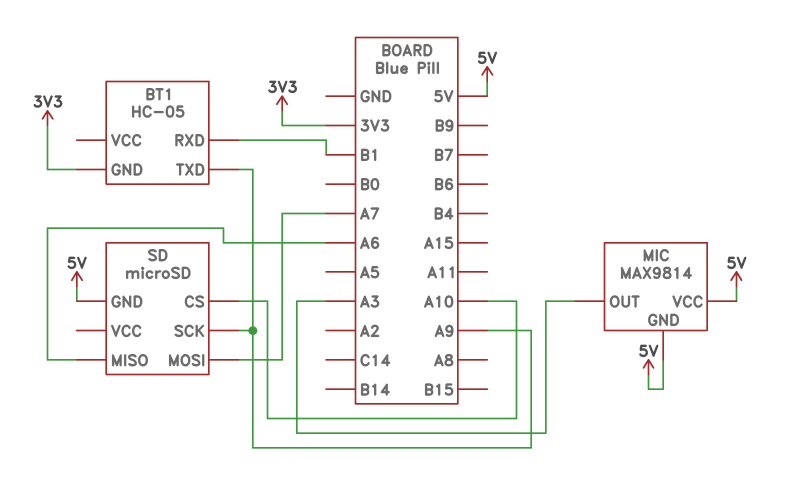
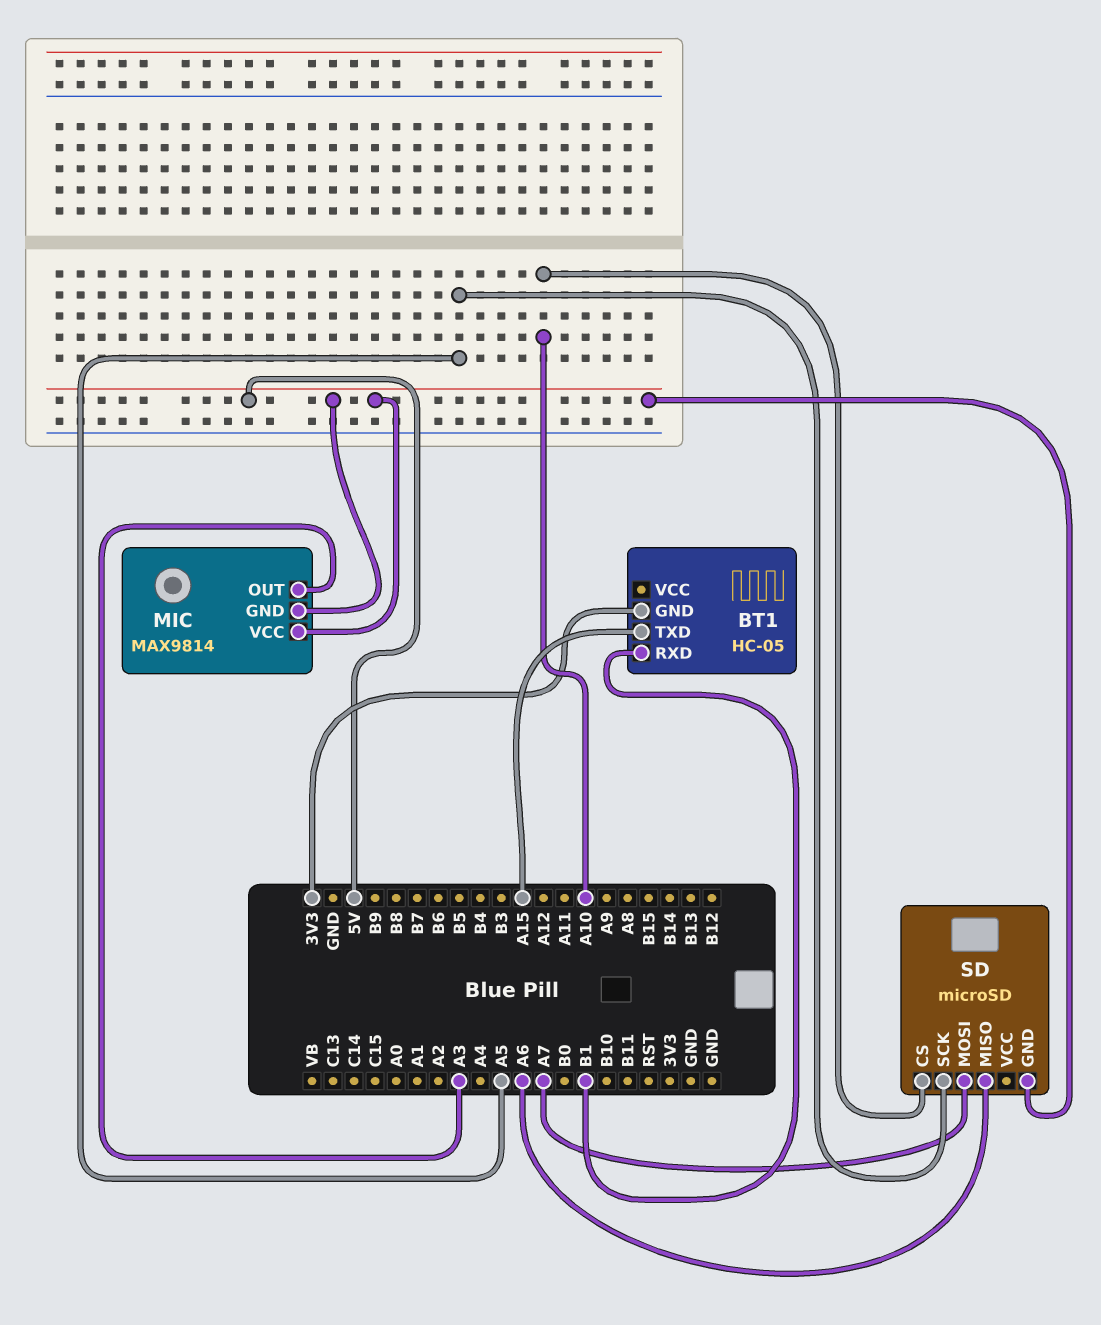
BT1 pin TXD: A9 -> A15
SD pin SCK: A9 -> A5

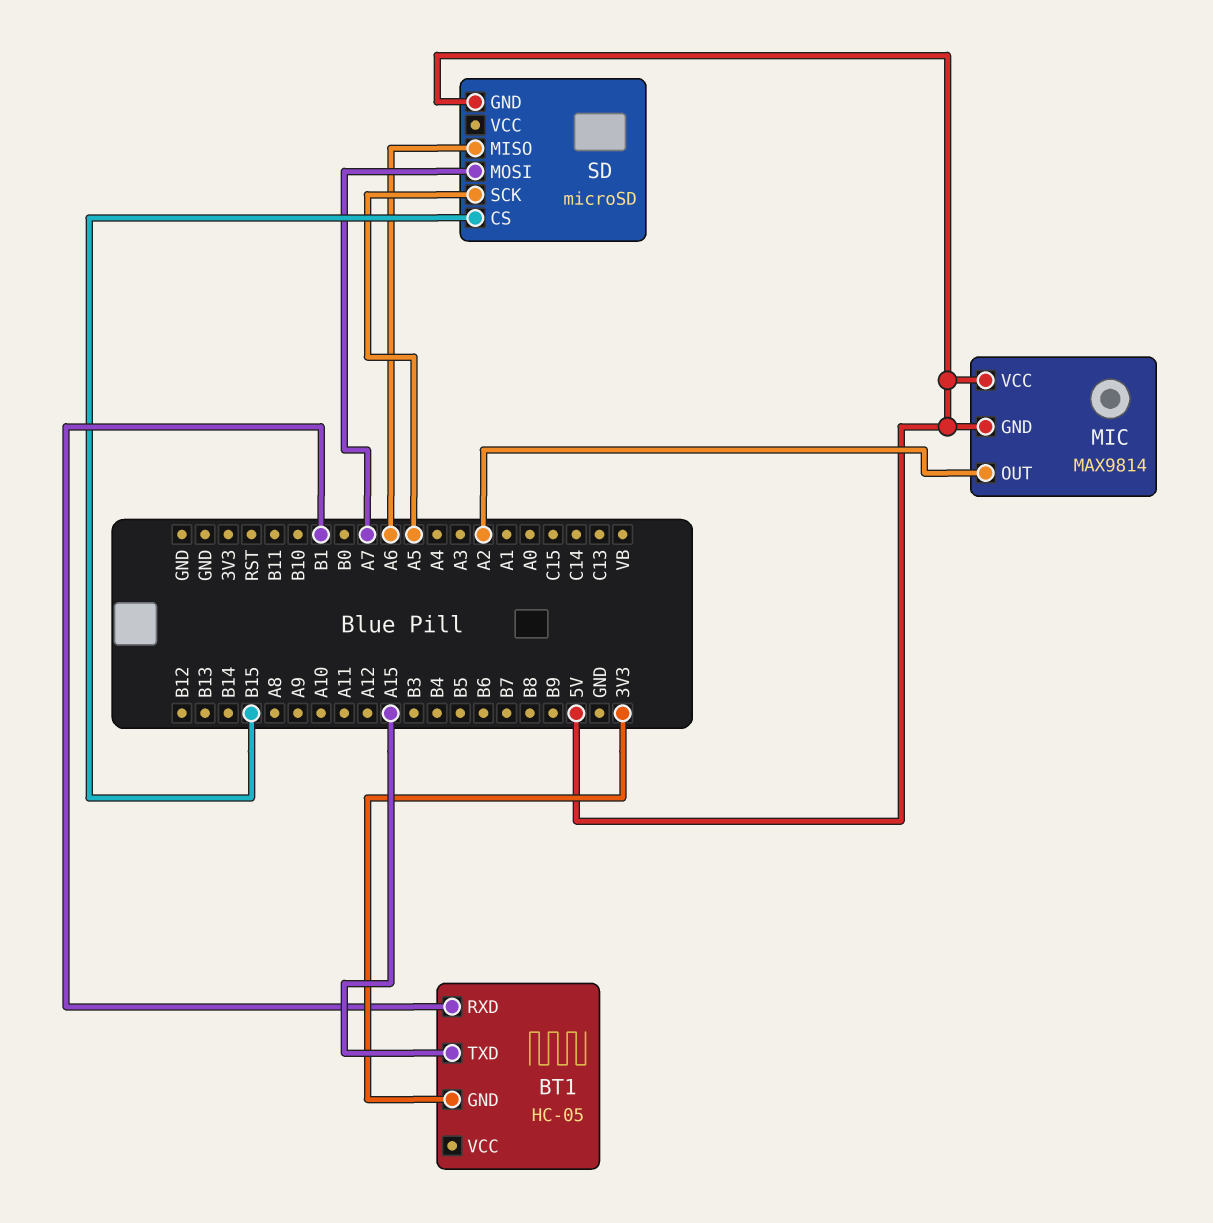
MIC pin OUT: A3 -> A2
SD pin CS: A10 -> B15

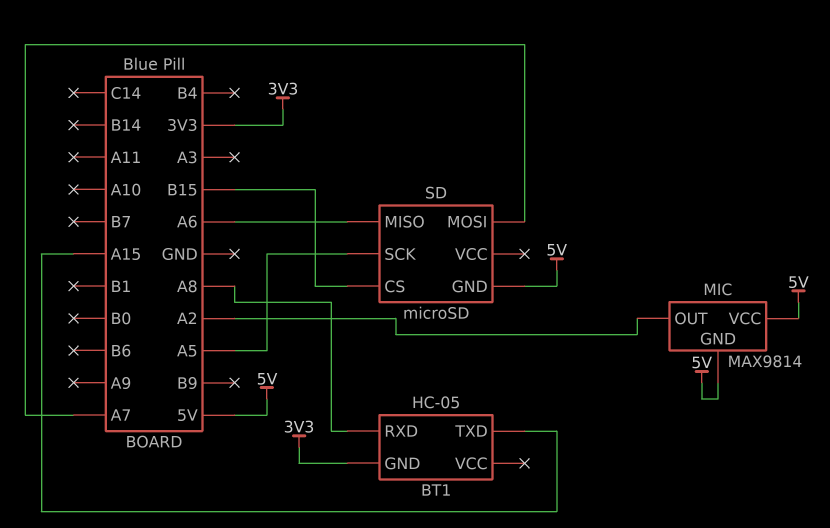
BT1 pin RXD: B1 -> A8

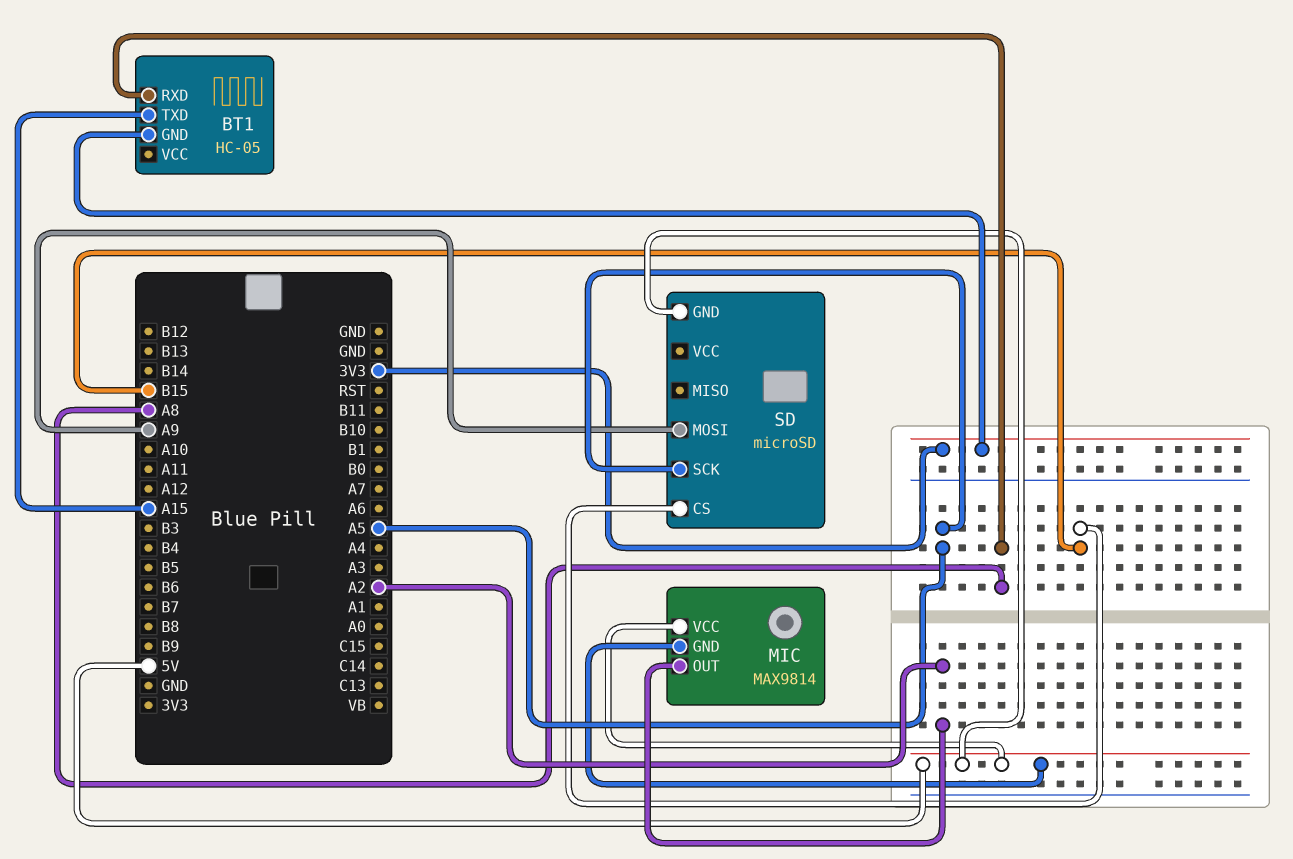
SD pin MISO: A6 -> none
SD pin MOSI: A7 -> A9

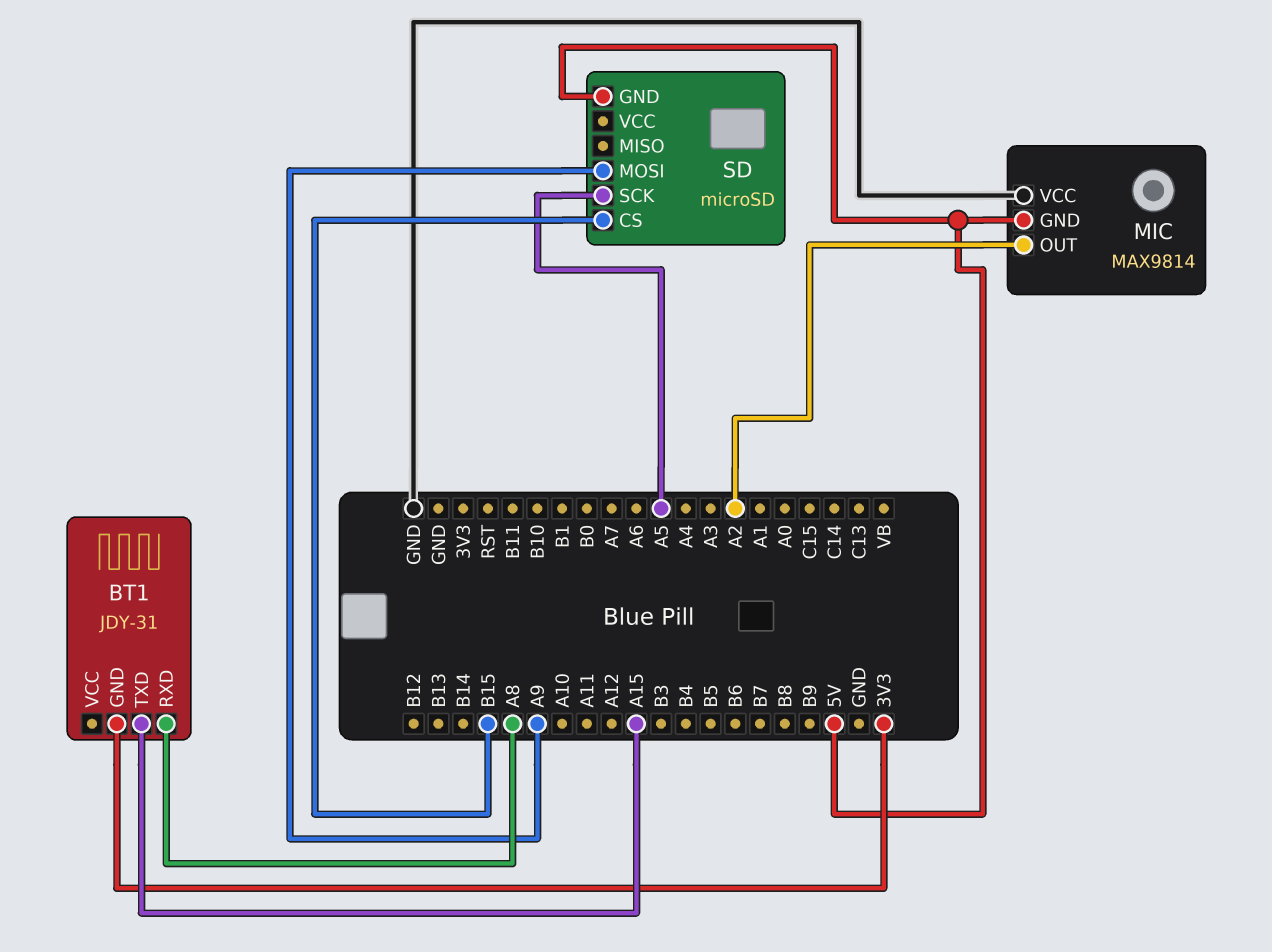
BT1: HC-05 -> JDY-31
MIC pin VCC: 5V -> GND

